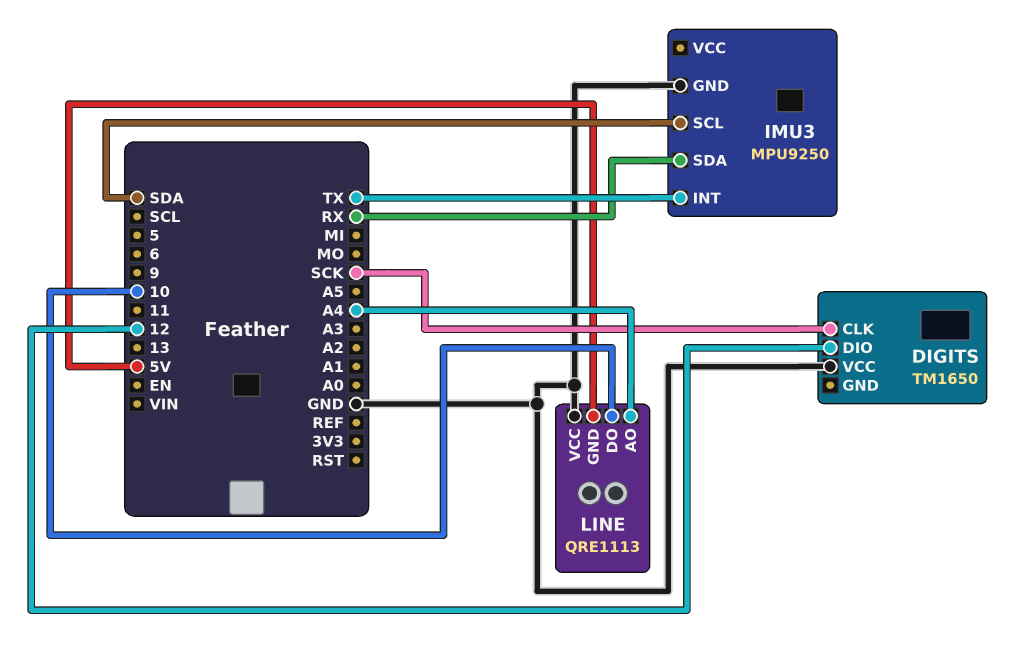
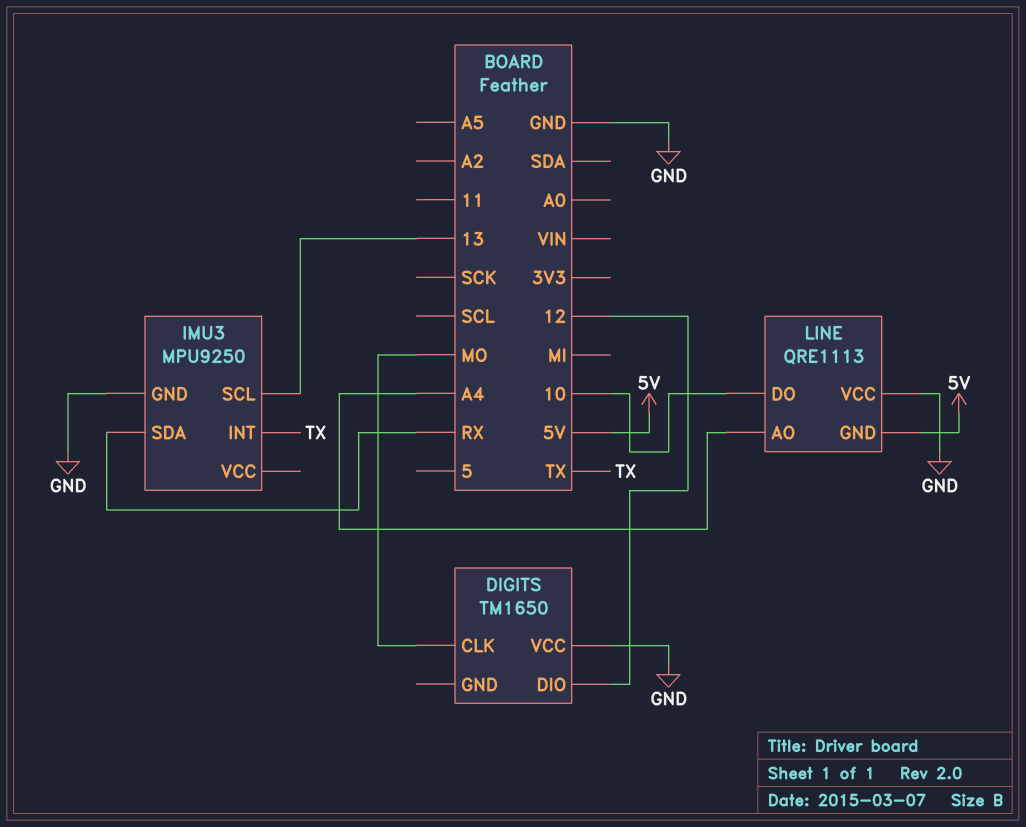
DIGITS pin CLK: SCK -> MO
IMU3 pin SCL: SDA -> 13

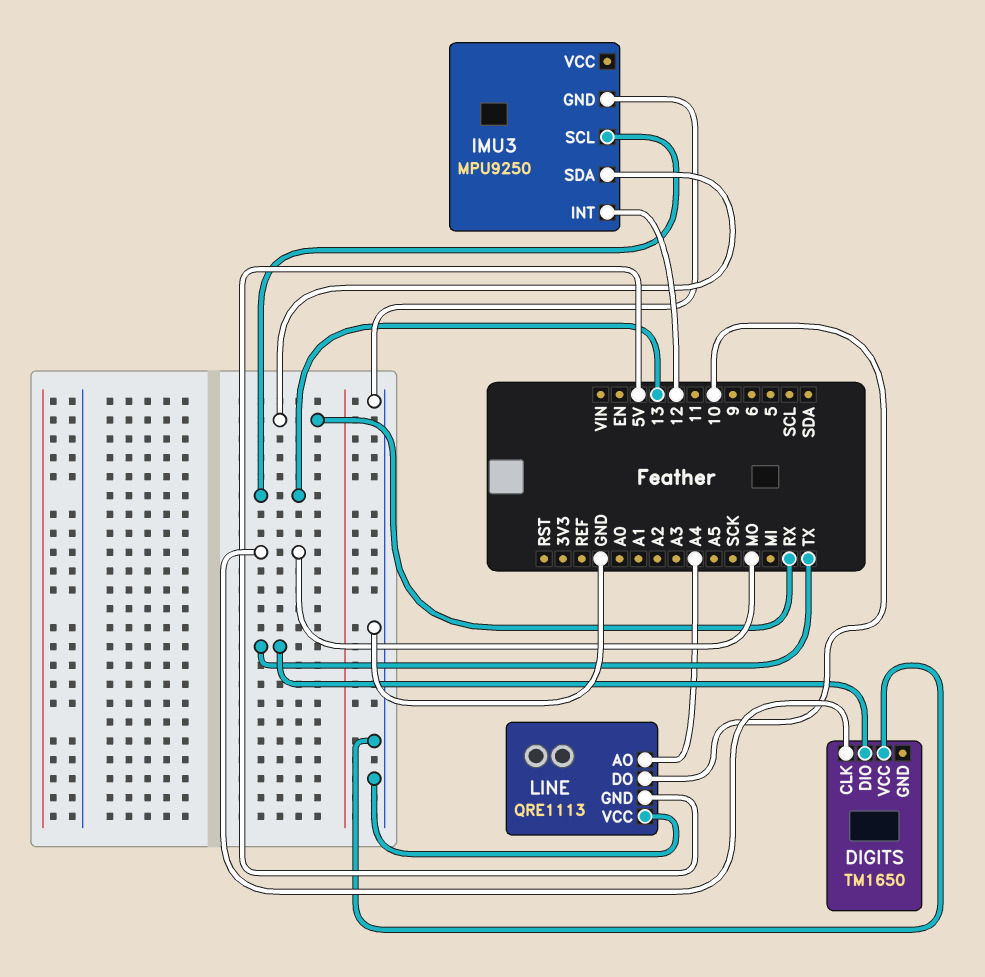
DIGITS pin DIO: 12 -> TX
IMU3 pin INT: TX -> 12

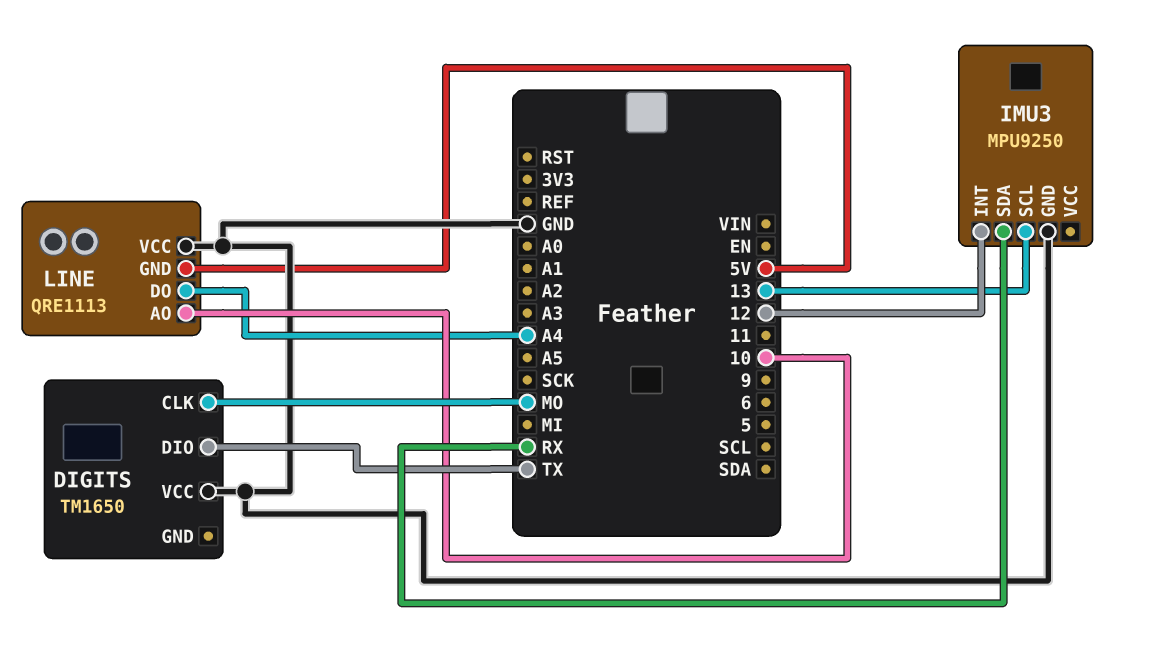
LINE pin AO: A4 -> 10
LINE pin DO: 10 -> A4

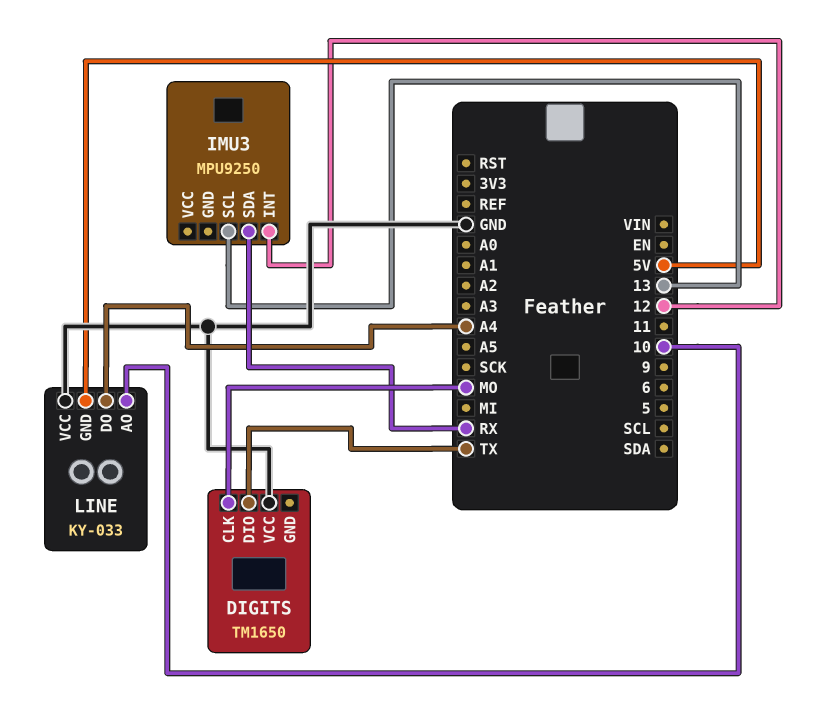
IMU3 pin GND: GND -> none
LINE: QRE1113 -> KY-033

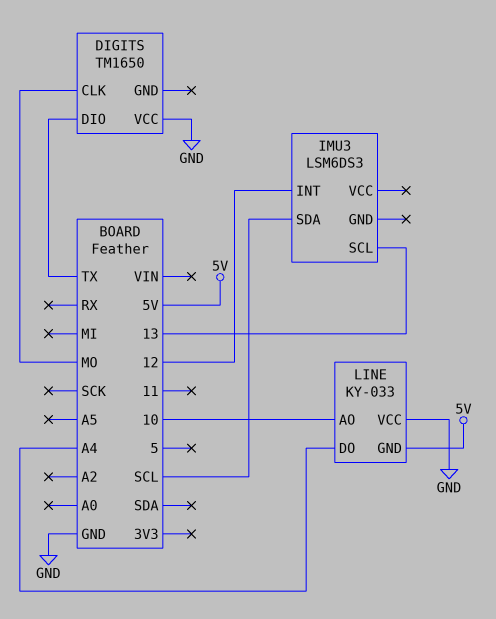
IMU3: MPU9250 -> LSM6DS3
IMU3 pin SDA: RX -> SCL

